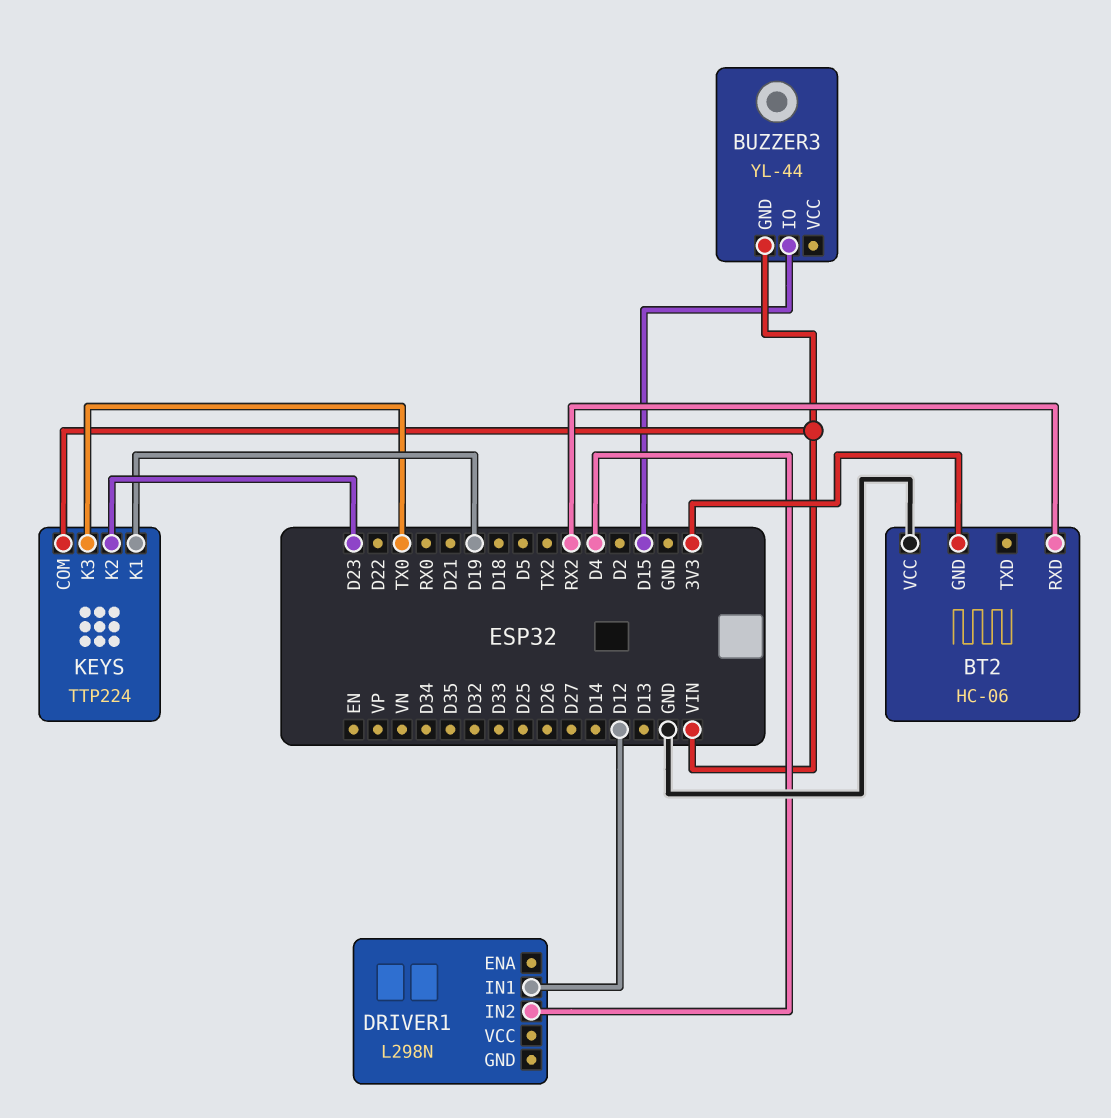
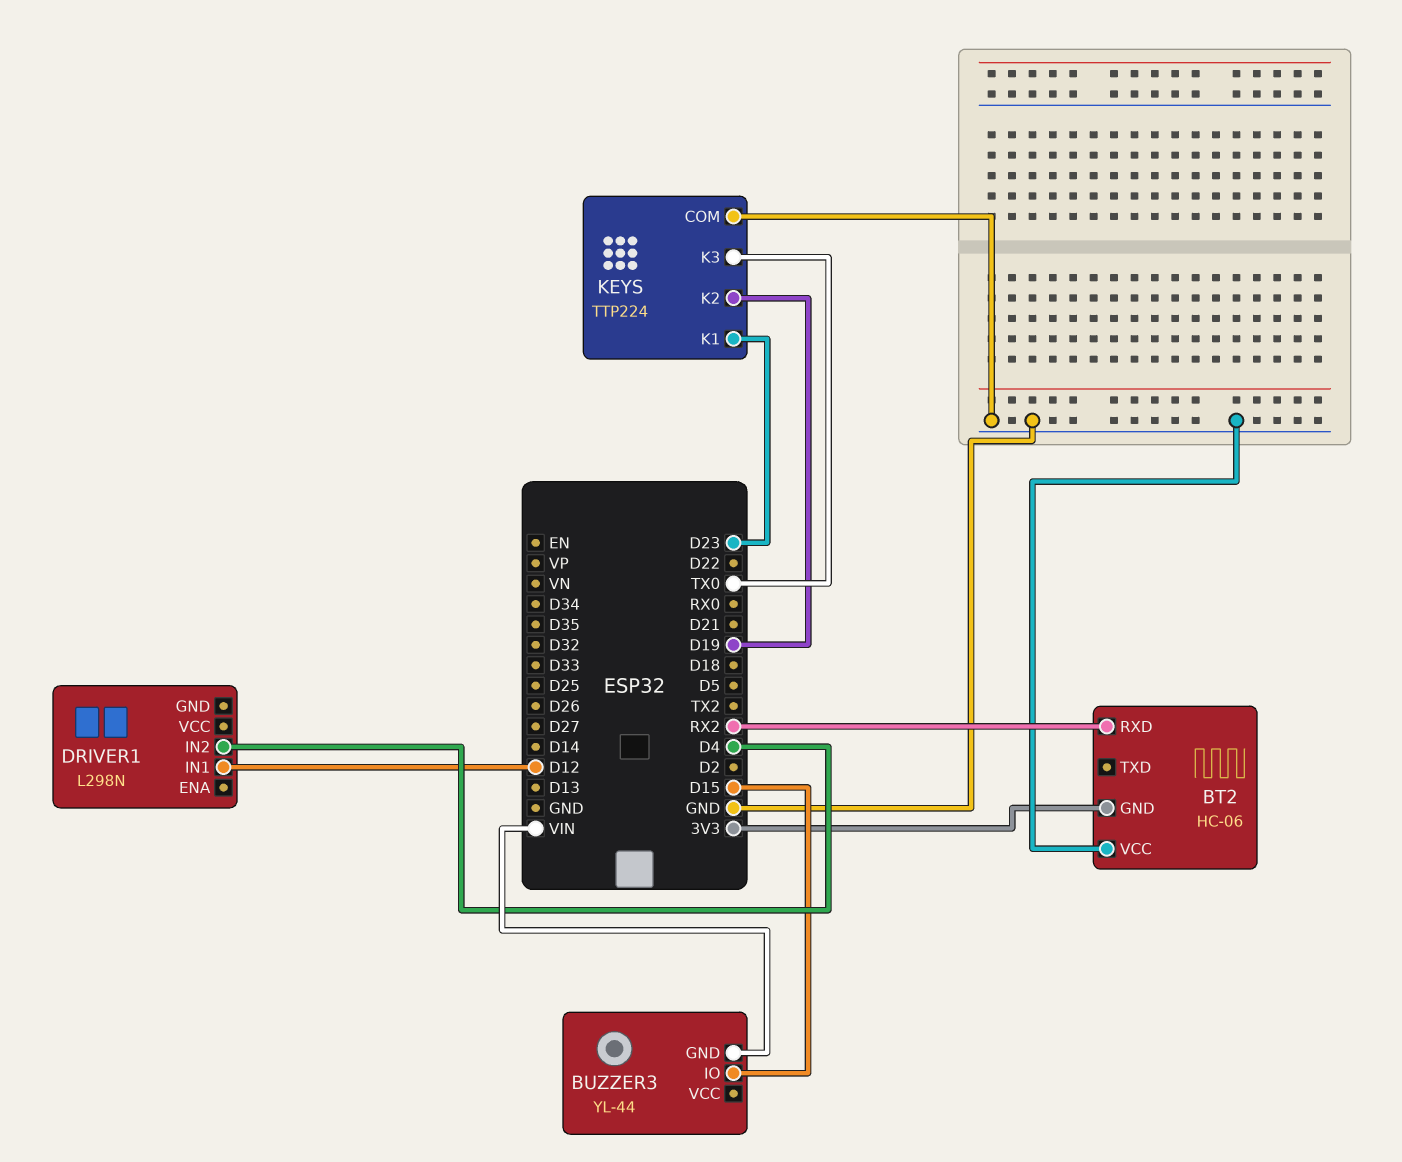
KEYS pin COM: VIN -> GND
KEYS pin K1: D19 -> D23
KEYS pin K2: D23 -> D19

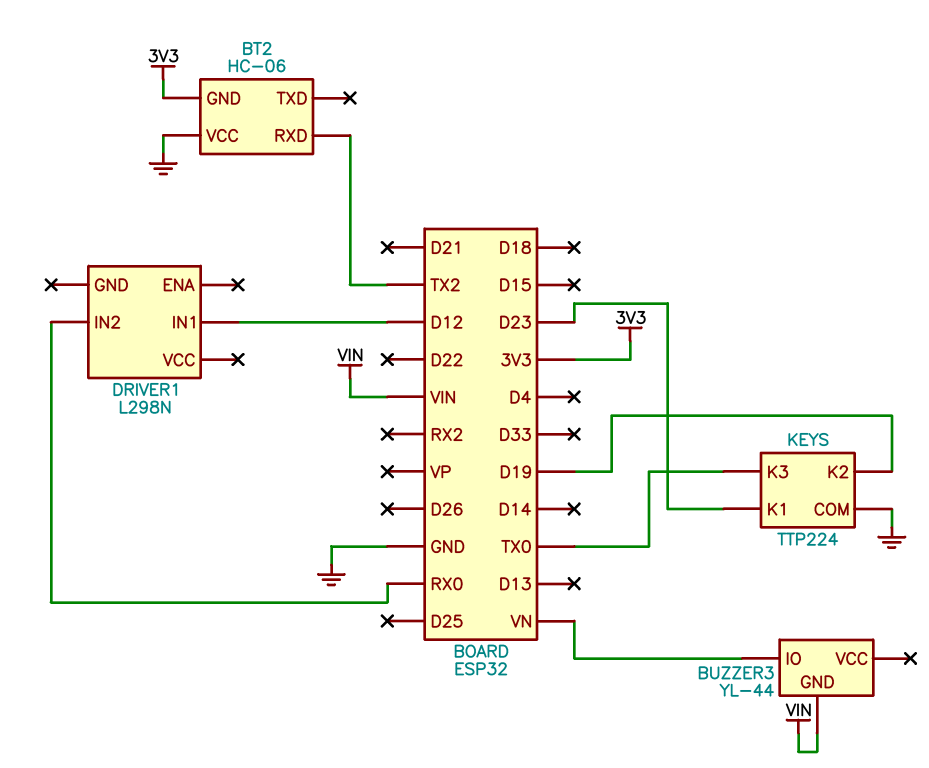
BT2 pin RXD: RX2 -> TX2
BUZZER3 pin IO: D15 -> VN
DRIVER1 pin IN2: D4 -> RX0

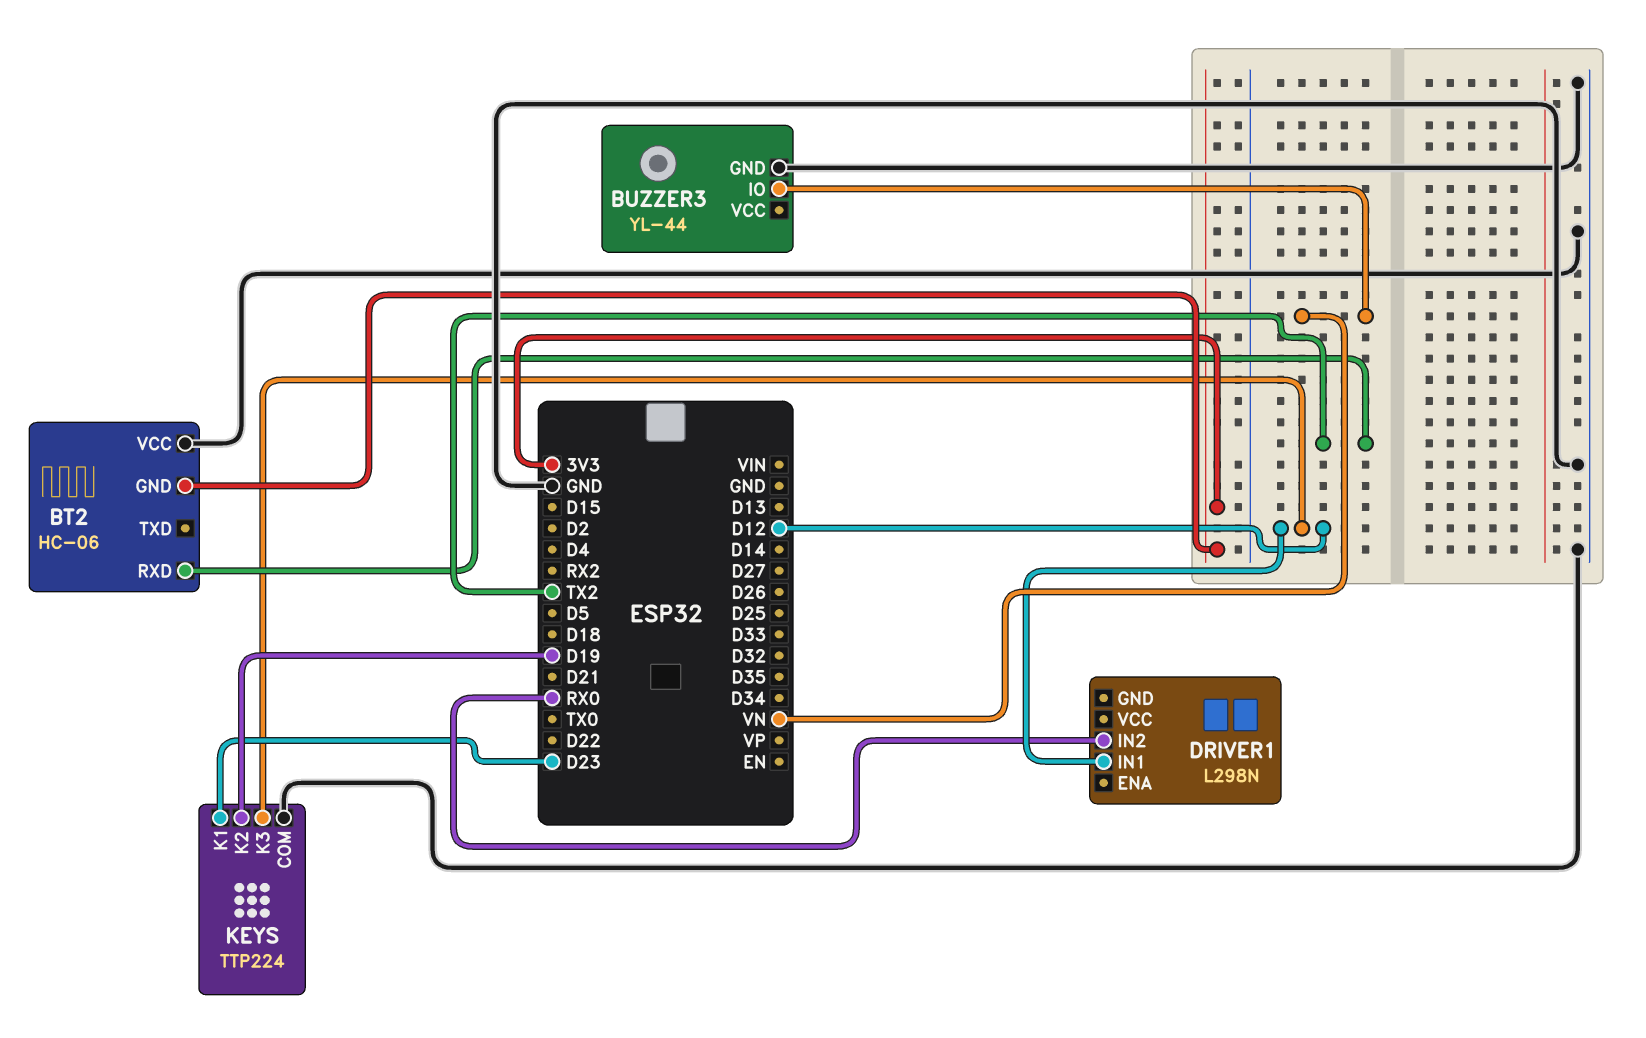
BUZZER3 pin GND: VIN -> GND
KEYS pin K3: TX0 -> D12

